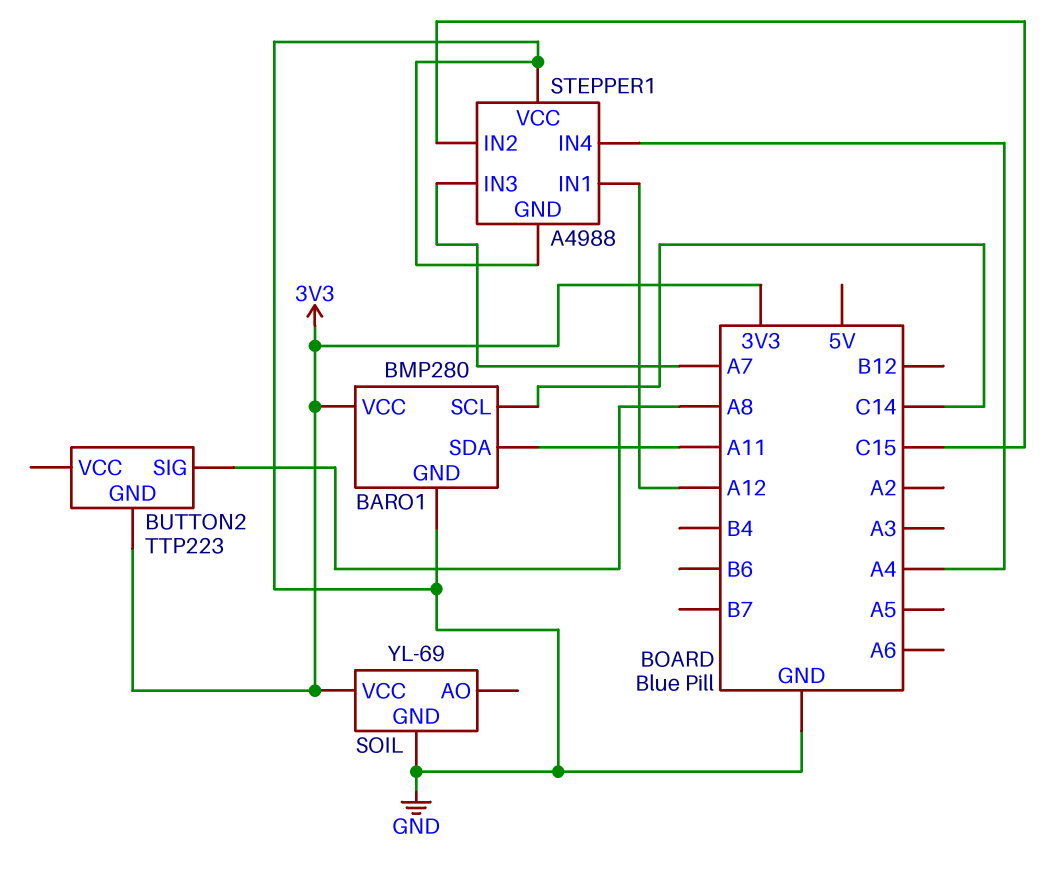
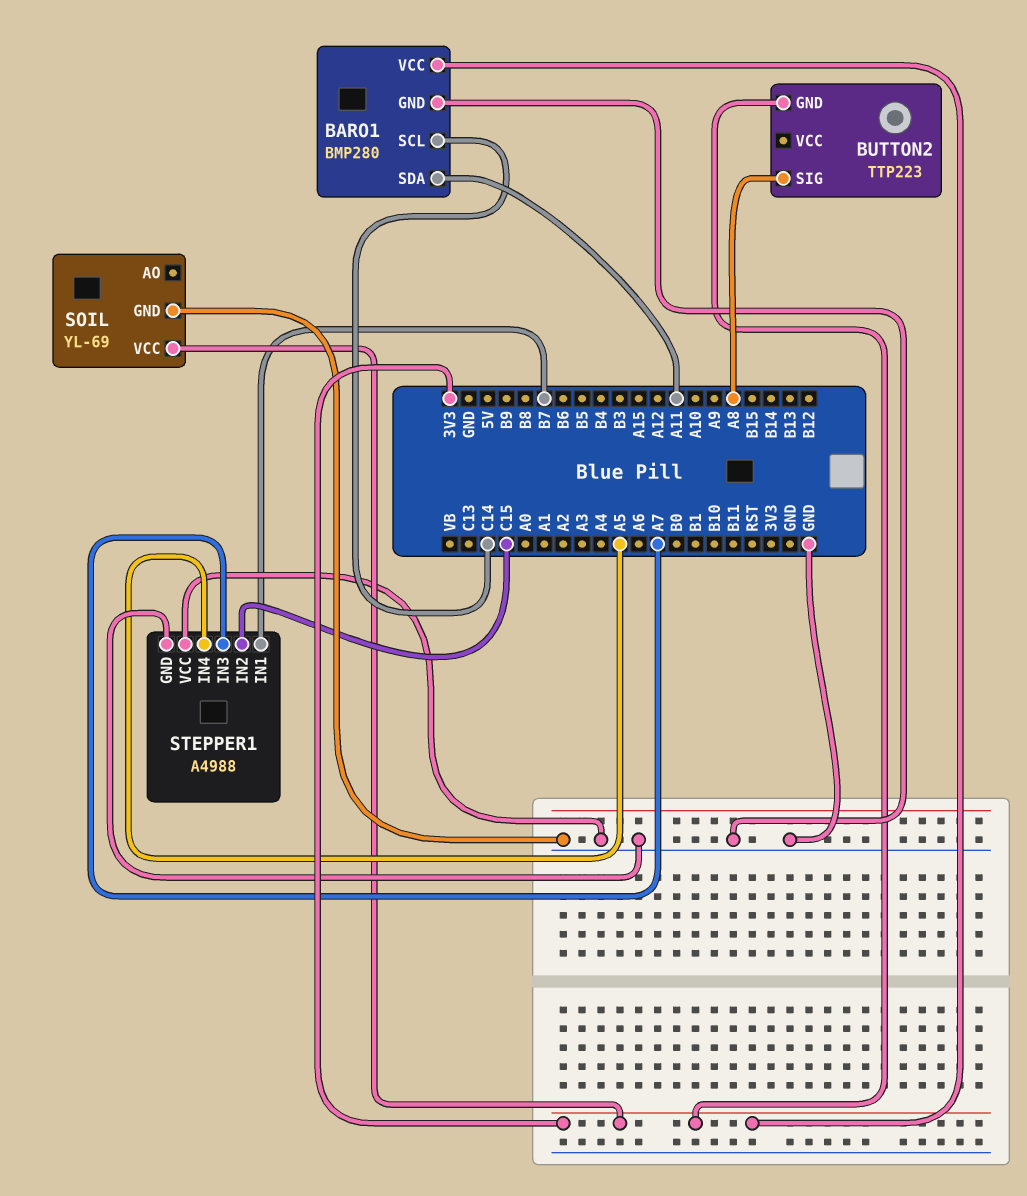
STEPPER1 pin IN1: A12 -> B7
STEPPER1 pin IN4: A4 -> A5

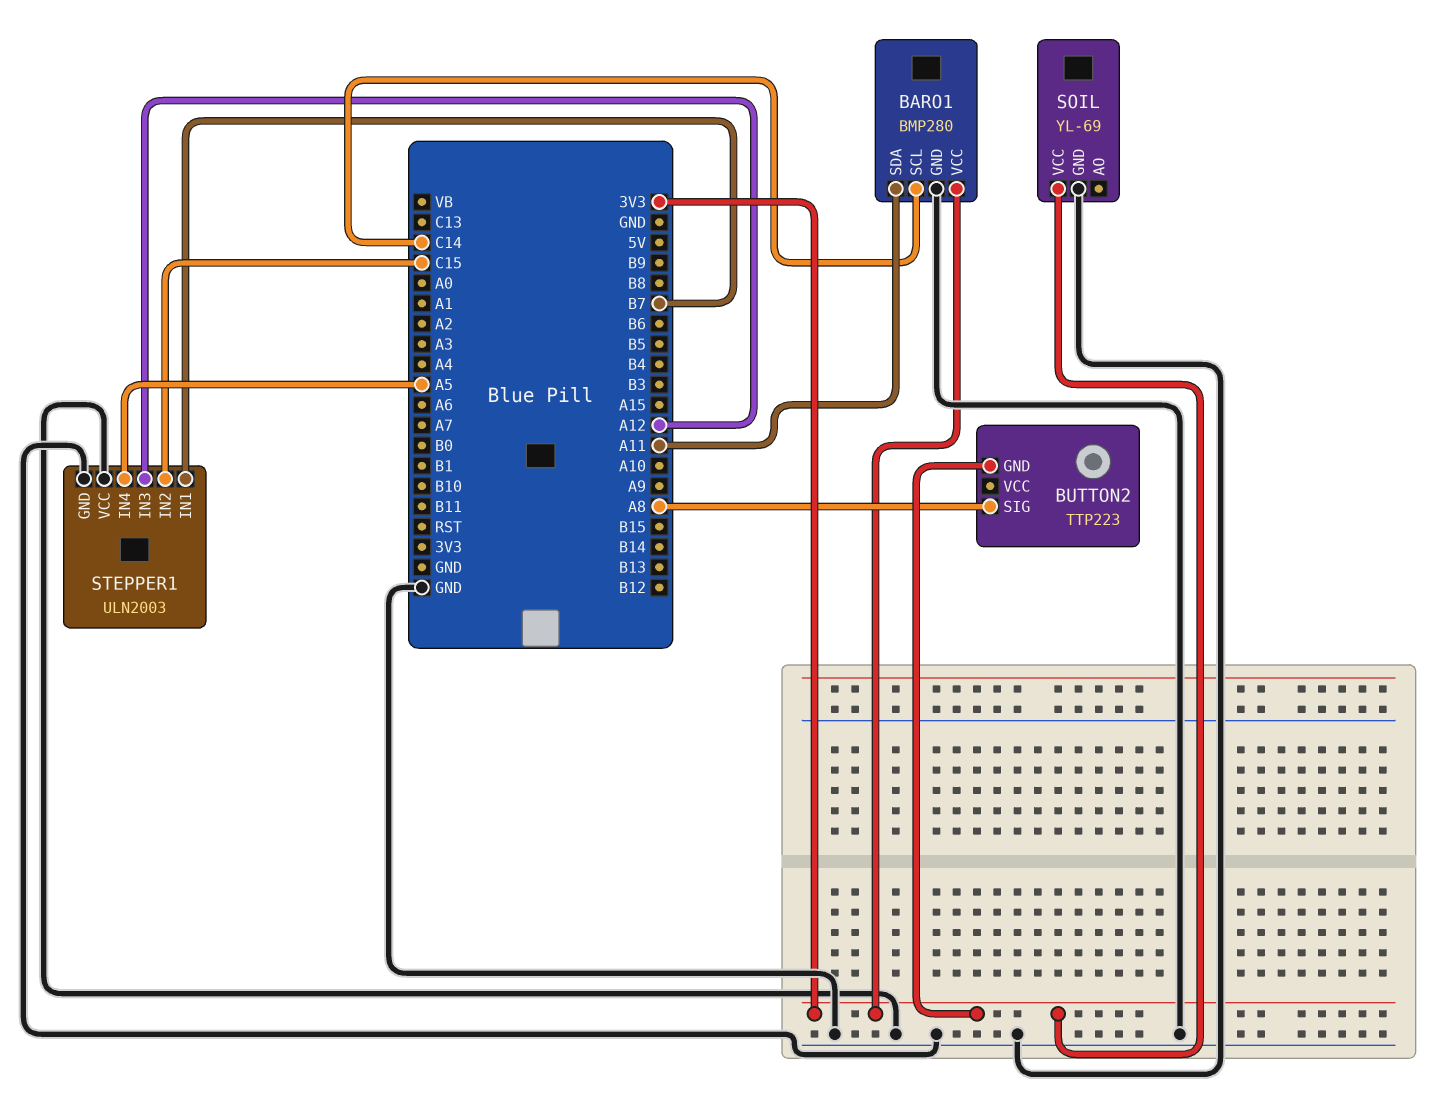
STEPPER1: A4988 -> ULN2003
STEPPER1 pin IN3: A7 -> A12

